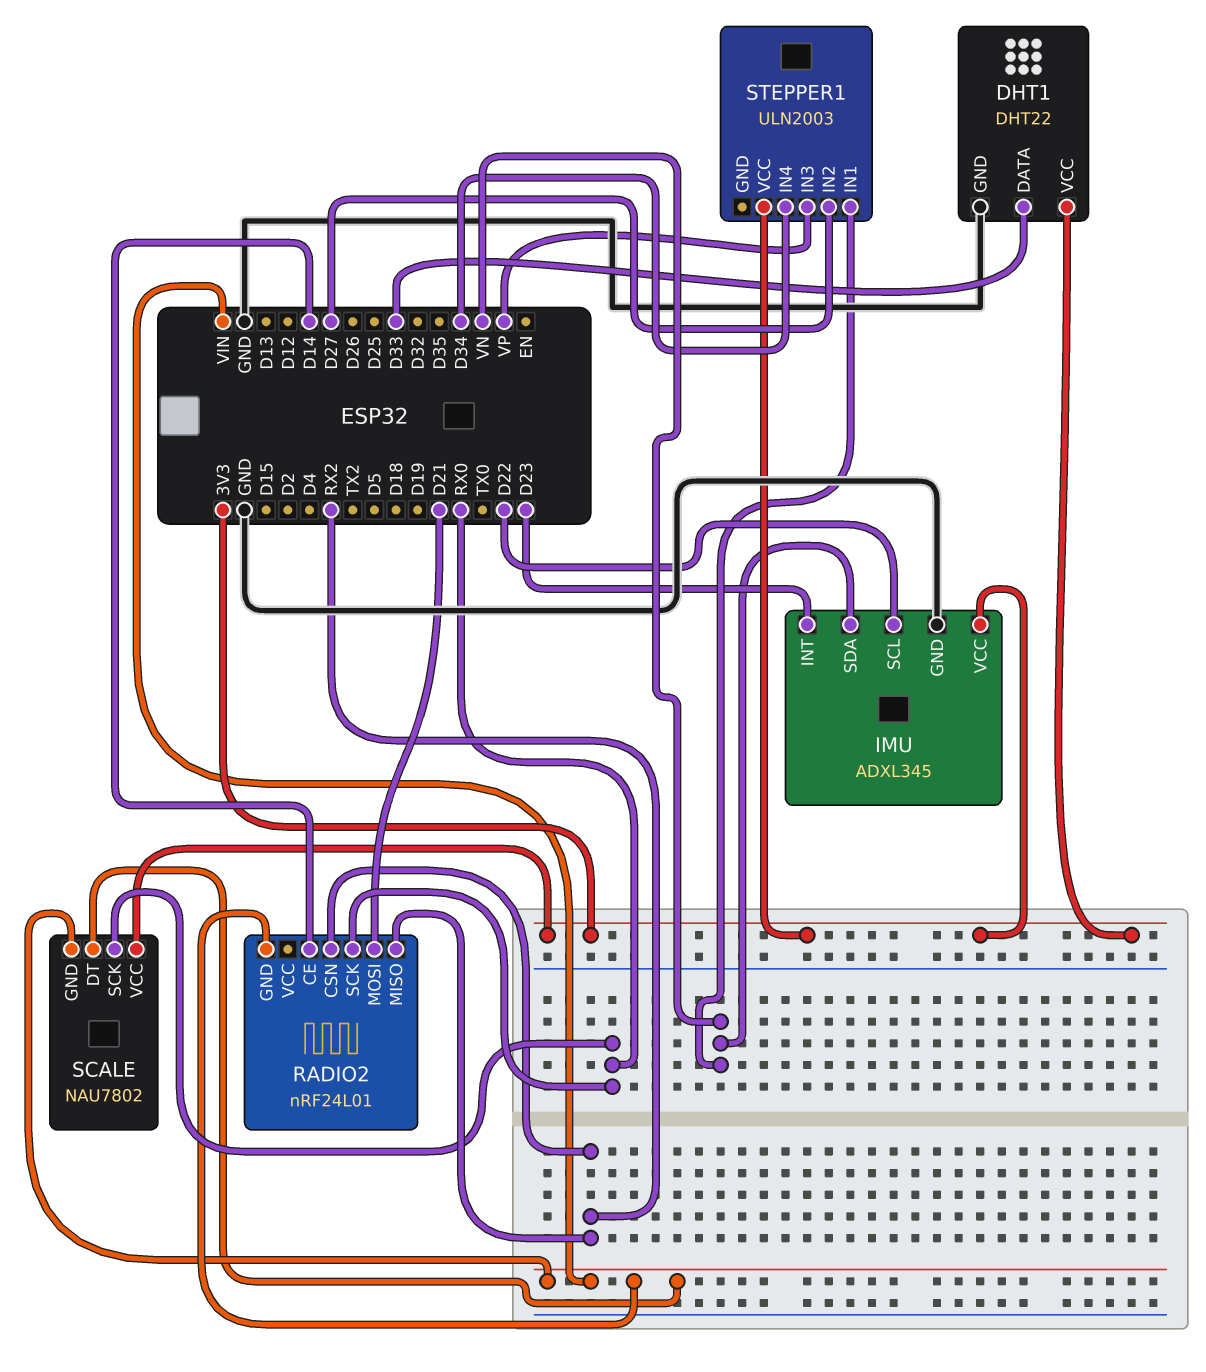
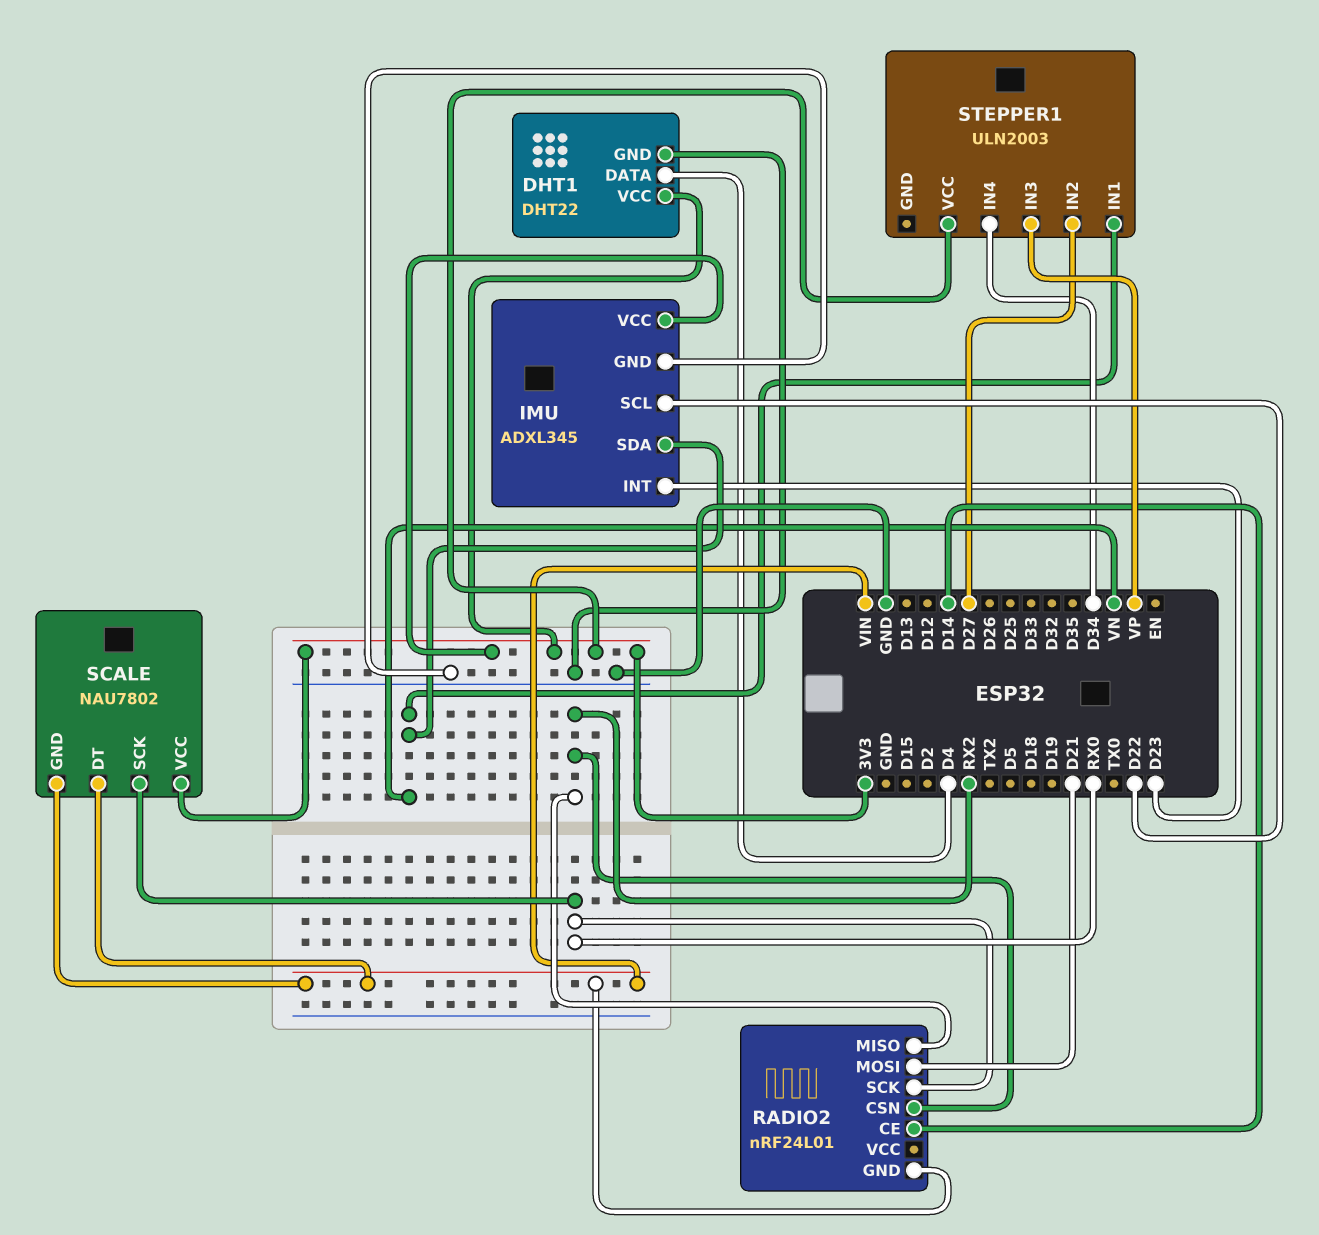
DHT1 pin DATA: D33 -> D4

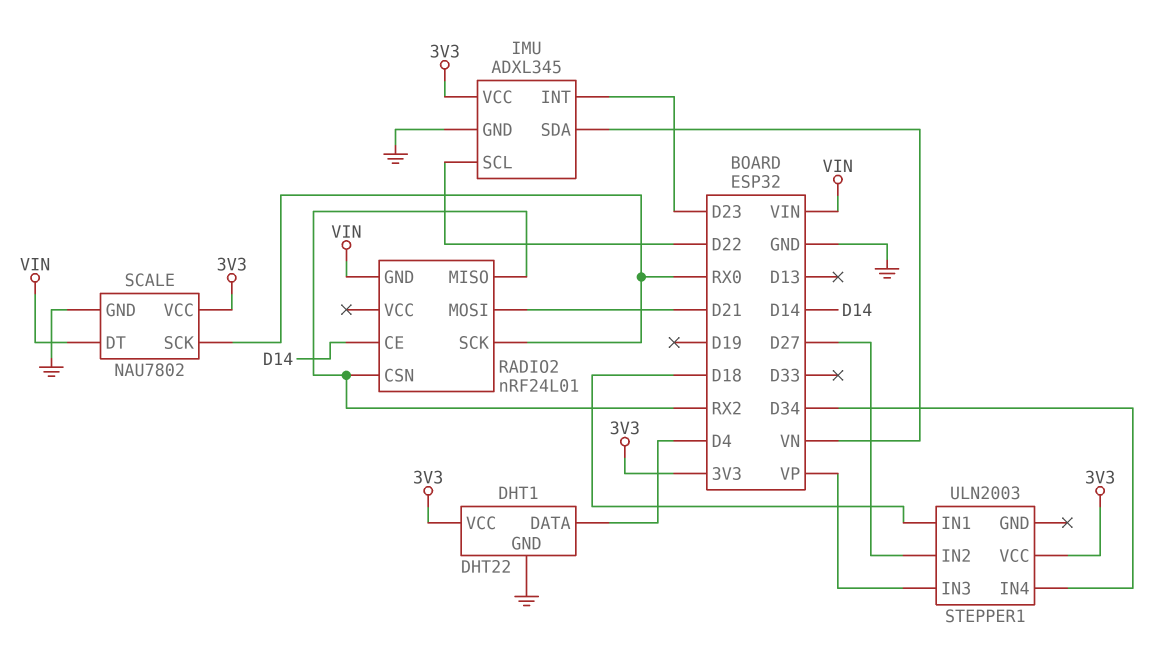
SCALE pin GND: VIN -> GND
STEPPER1 pin IN1: VN -> D18

